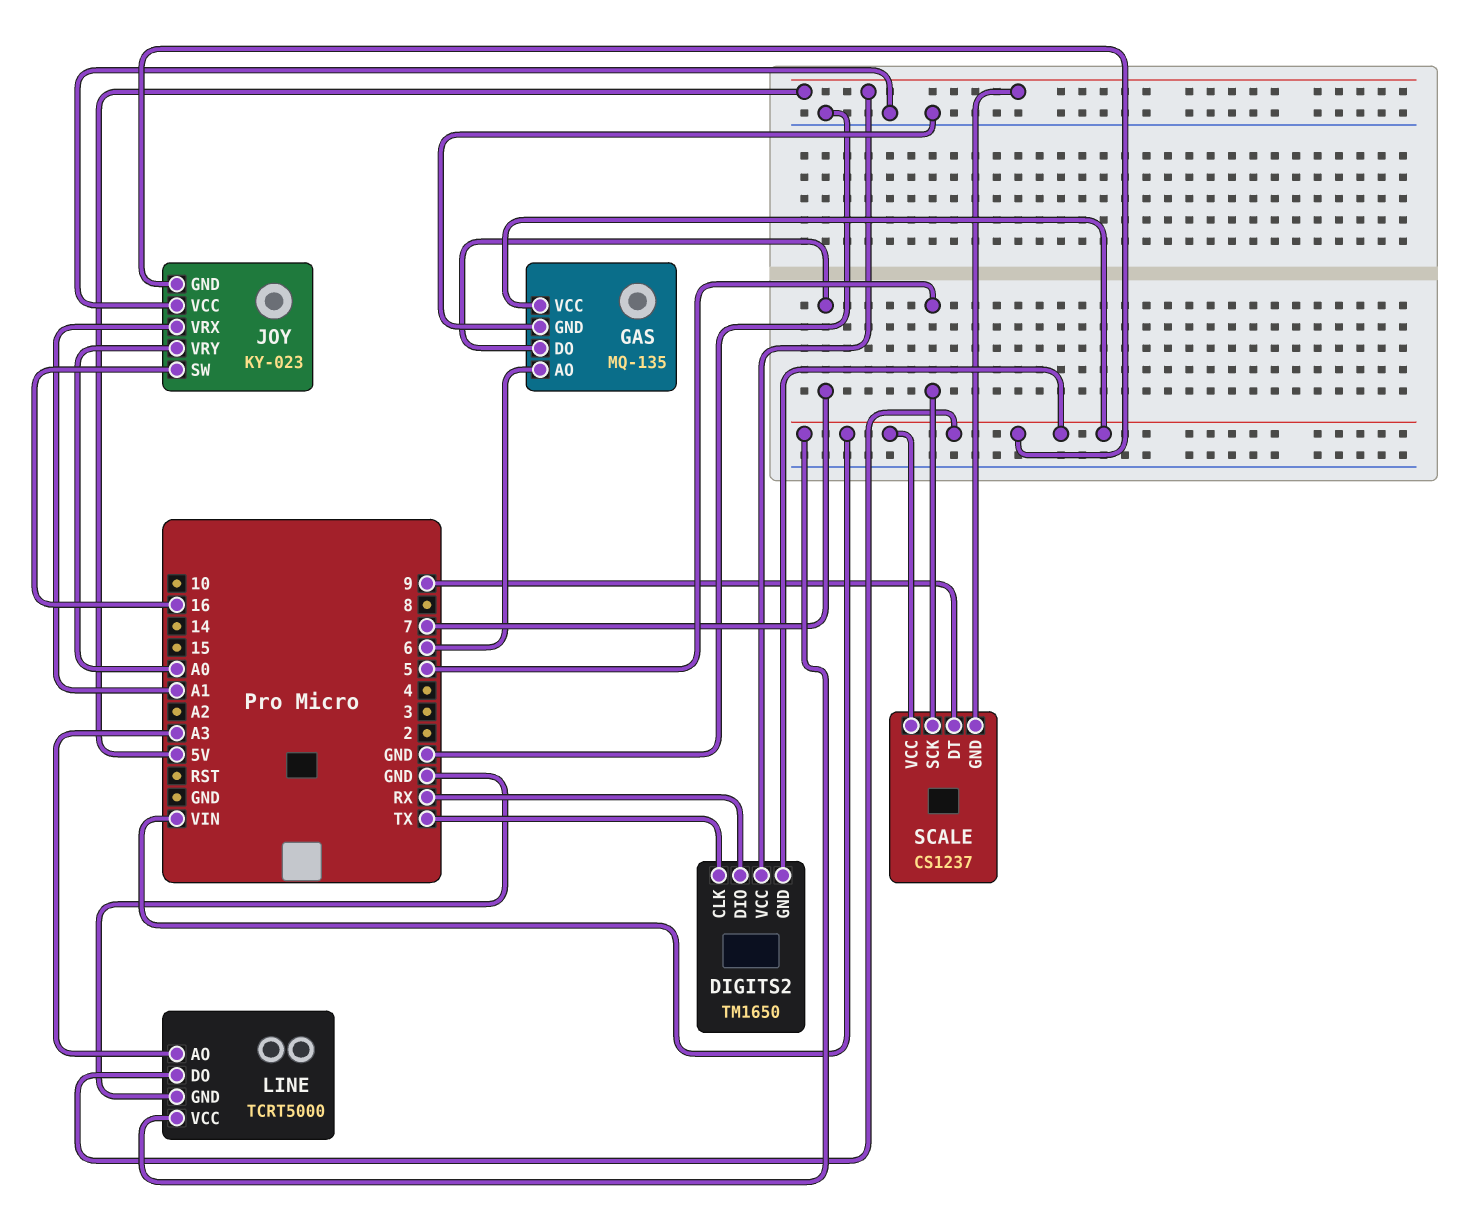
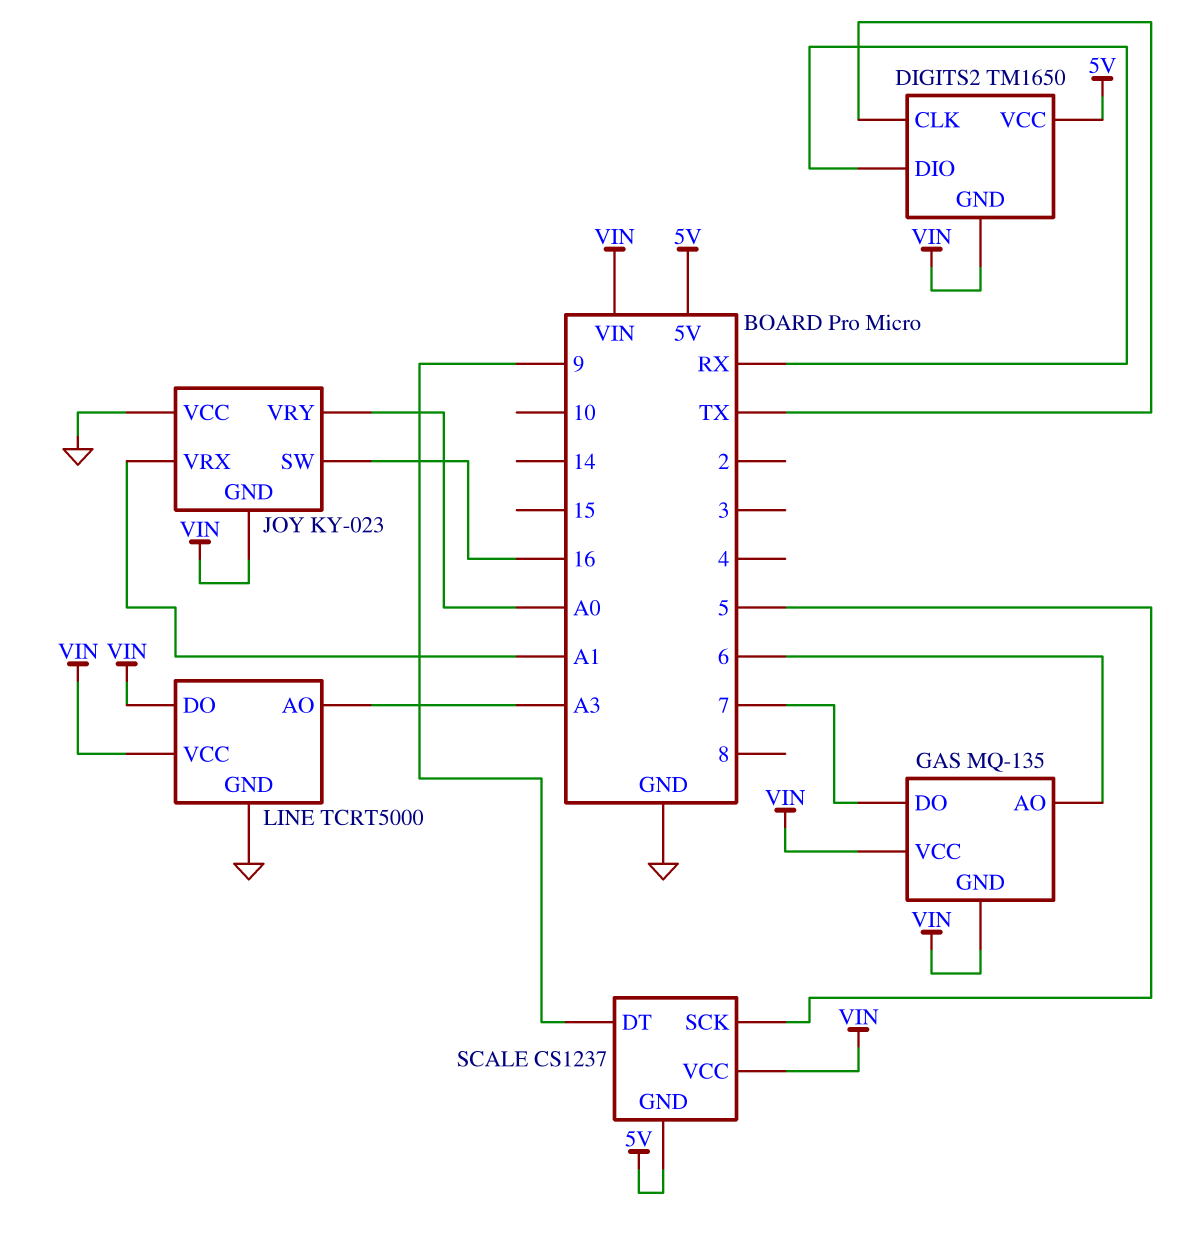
GAS pin GND: GND -> VIN

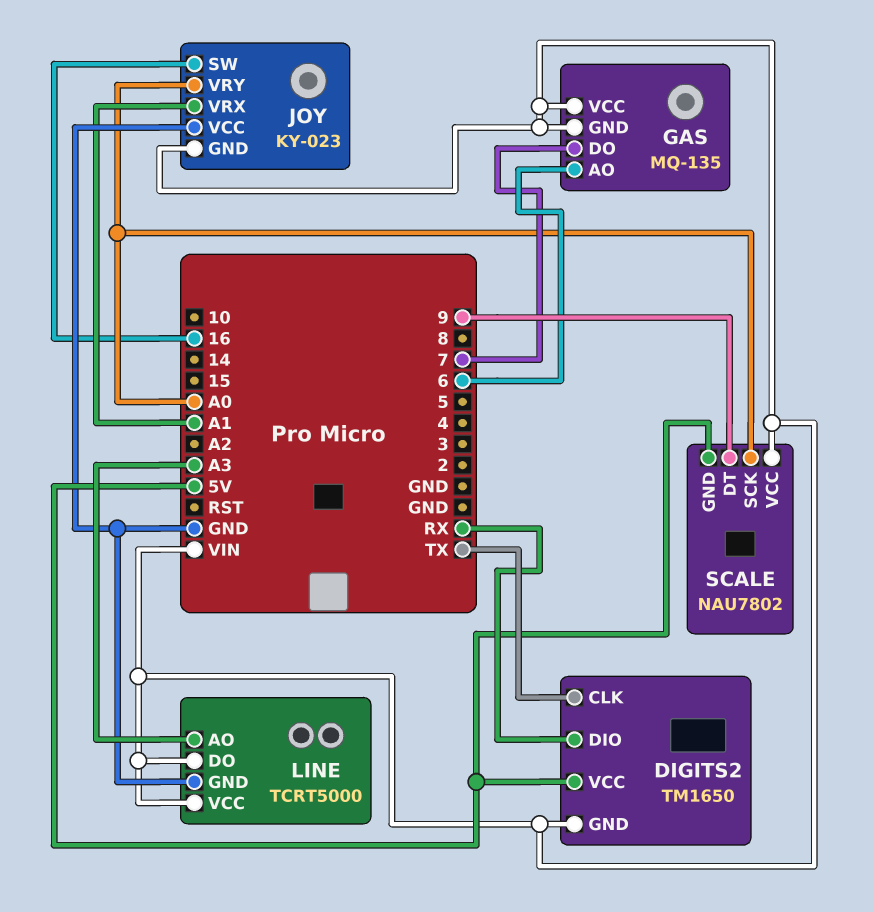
SCALE: CS1237 -> NAU7802
SCALE pin SCK: 5 -> A0

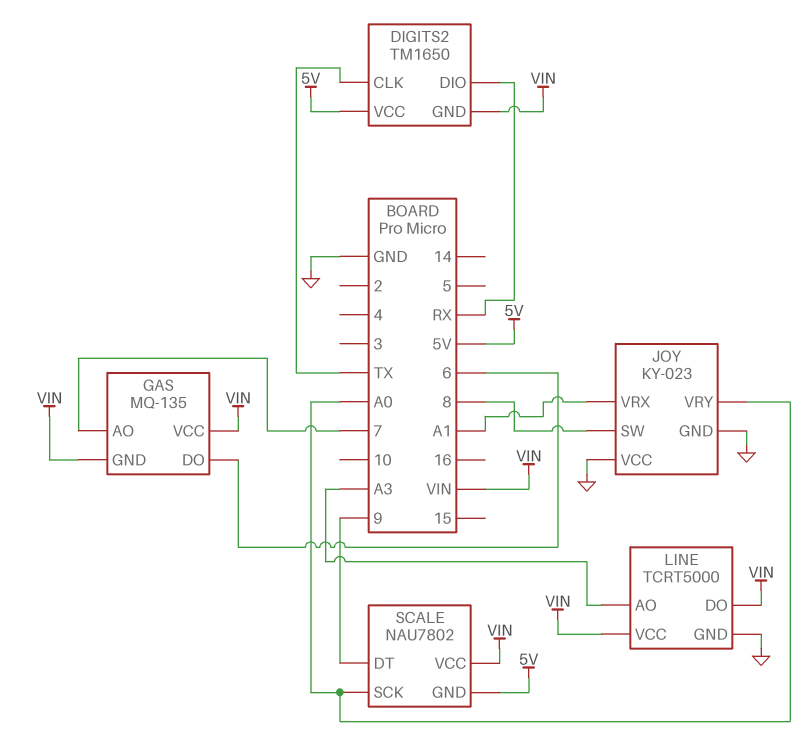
GAS pin AO: 6 -> 7
GAS pin DO: 7 -> 6
JOY pin GND: VIN -> GND
JOY pin SW: 16 -> 8

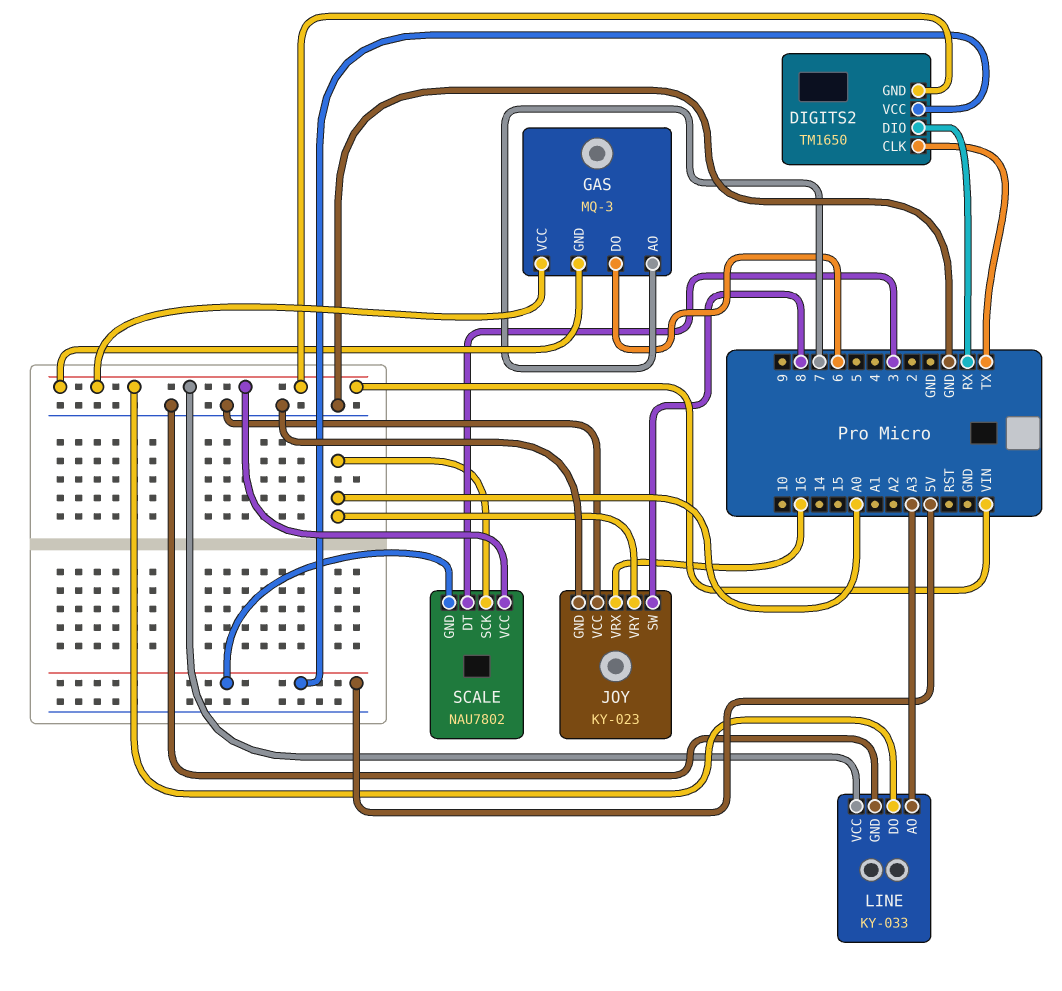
GAS: MQ-135 -> MQ-3
JOY pin VRX: A1 -> 16
LINE: TCRT5000 -> KY-033
SCALE pin DT: 9 -> 3

